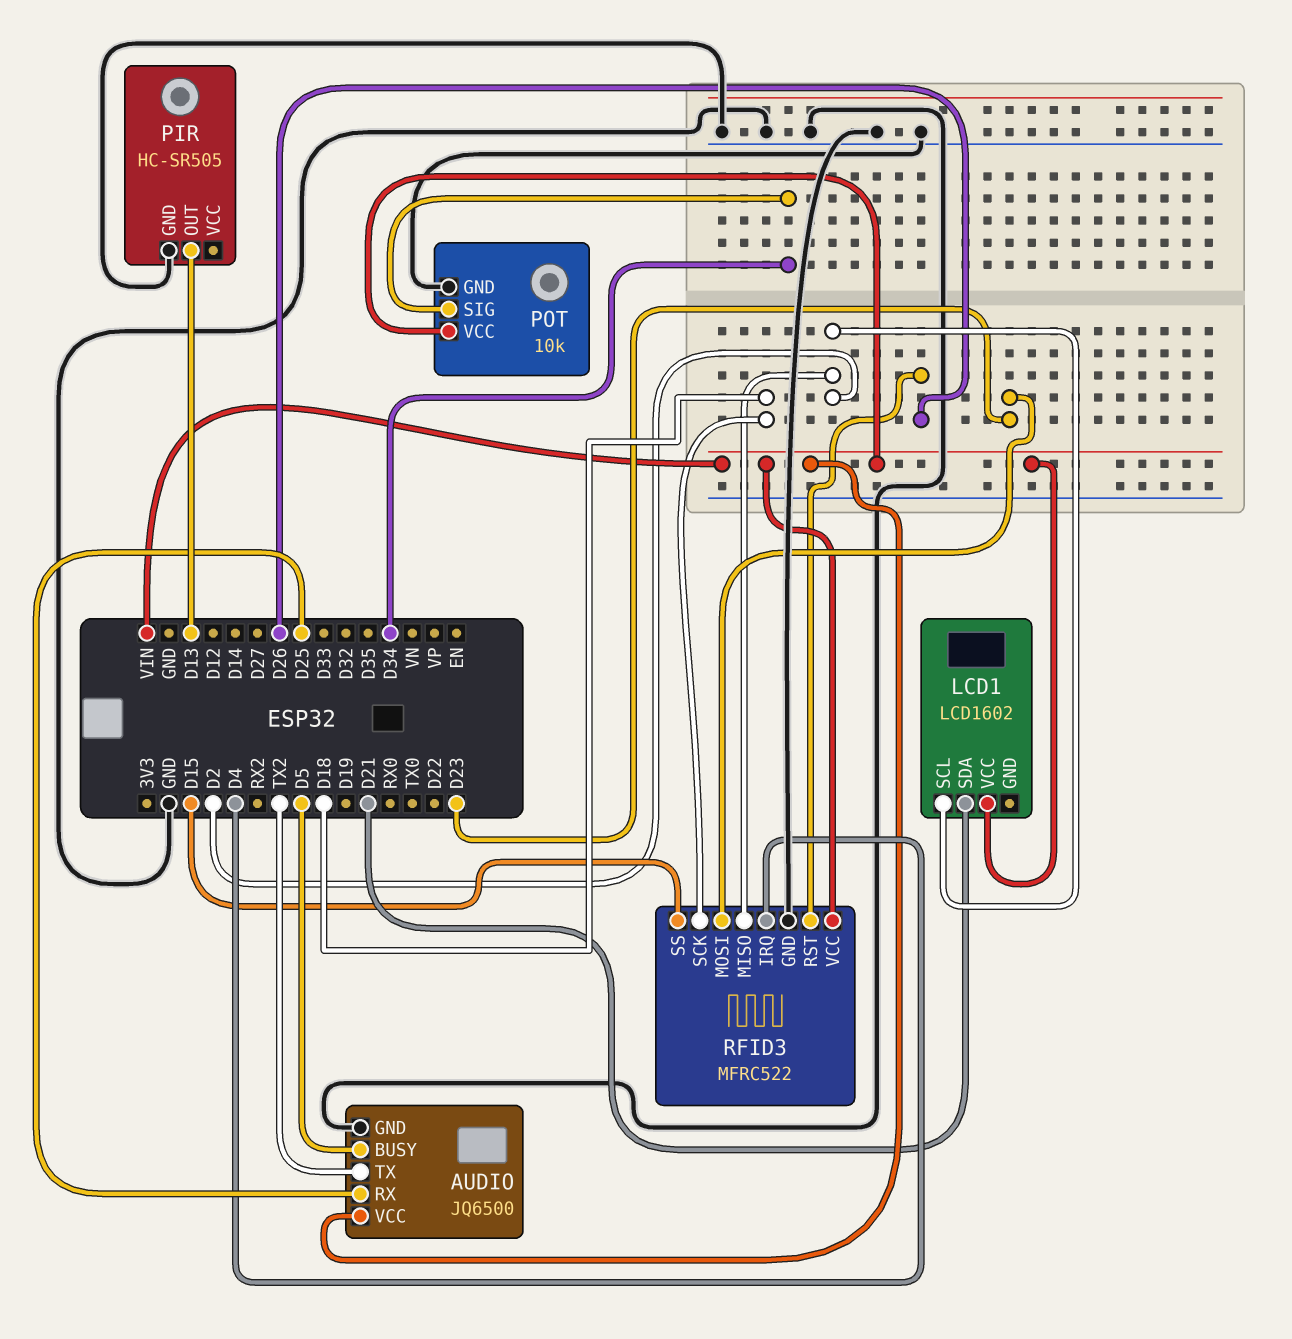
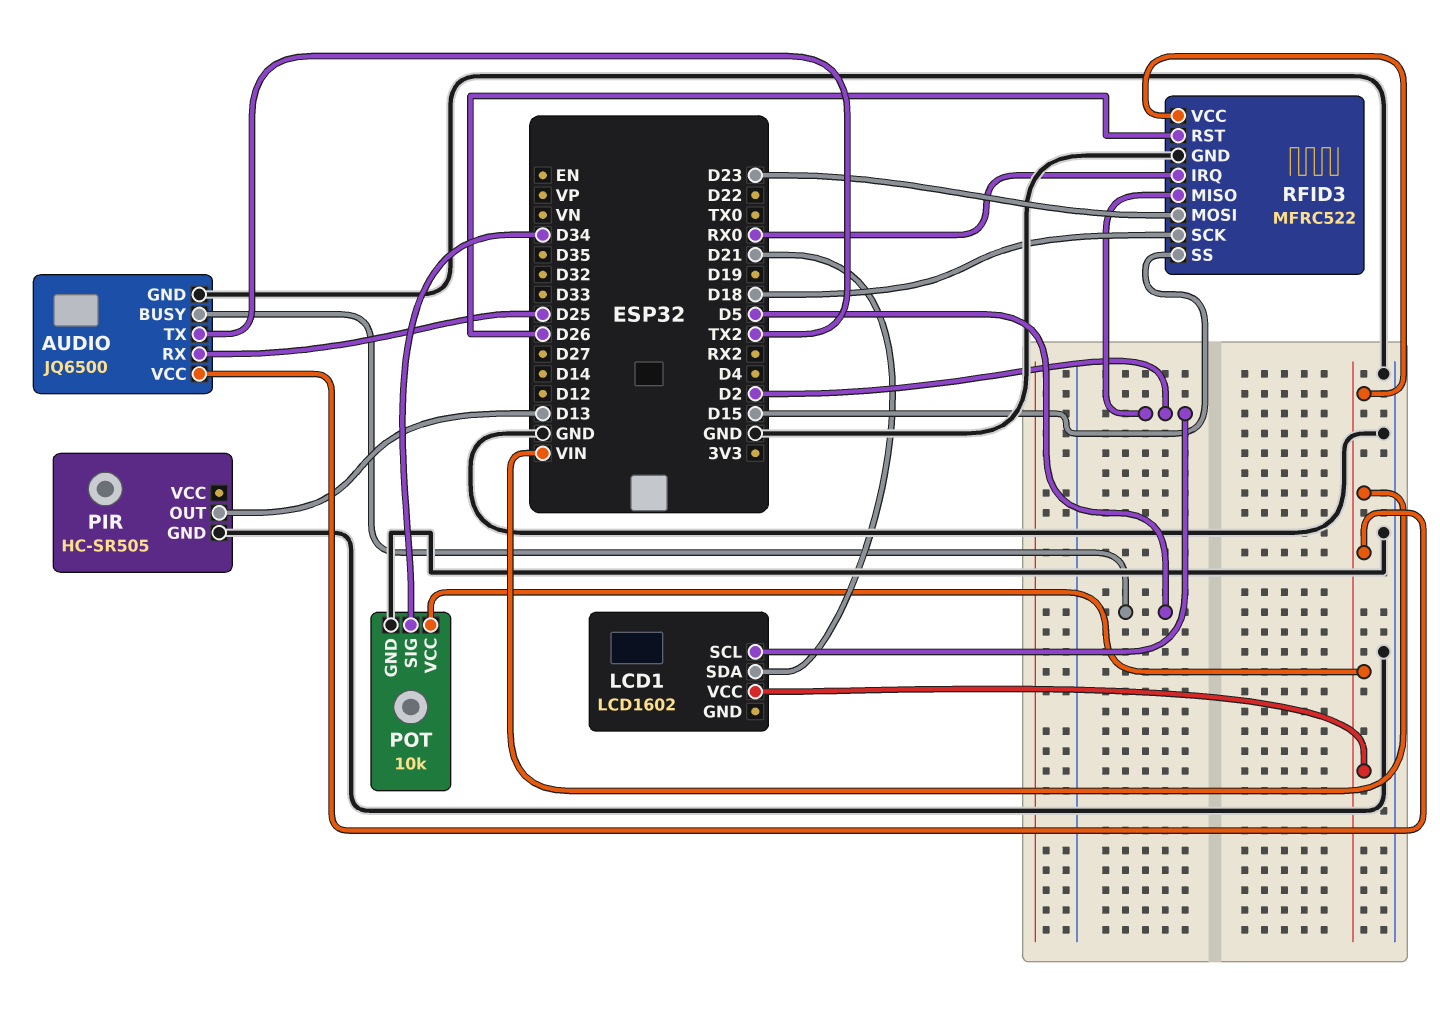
RFID3 pin IRQ: D4 -> RX0

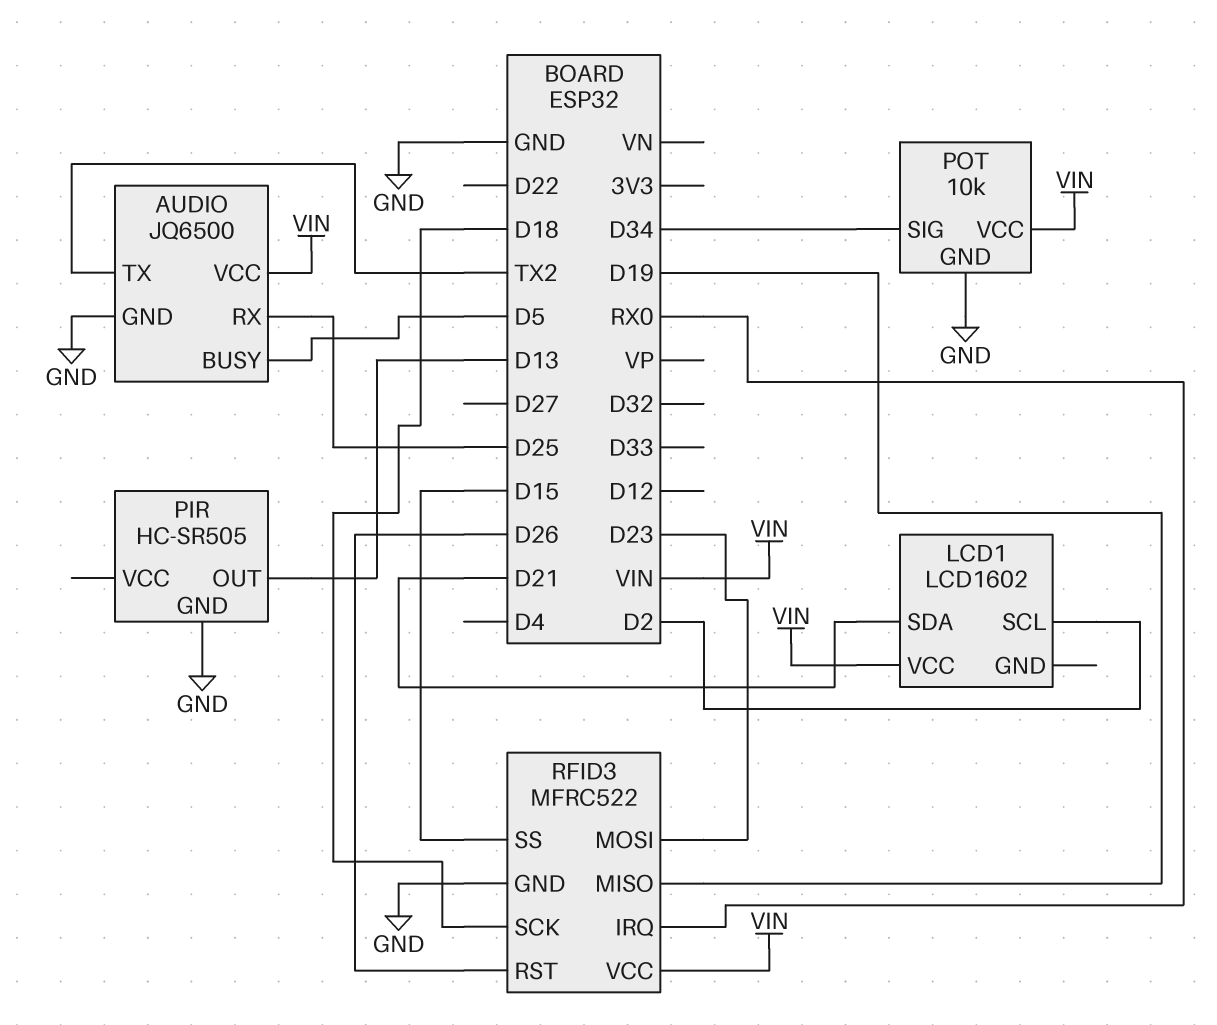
RFID3 pin MISO: D2 -> D19

